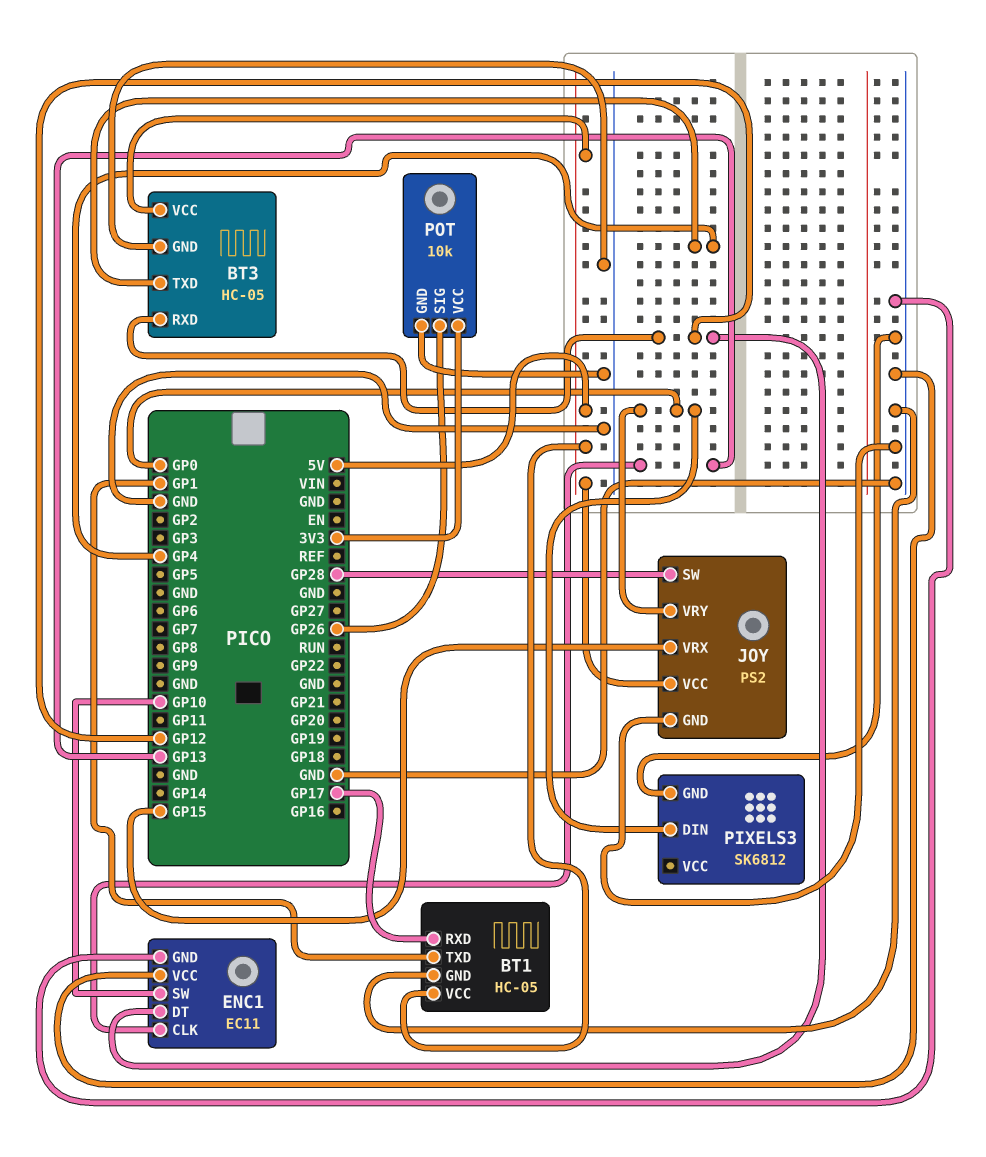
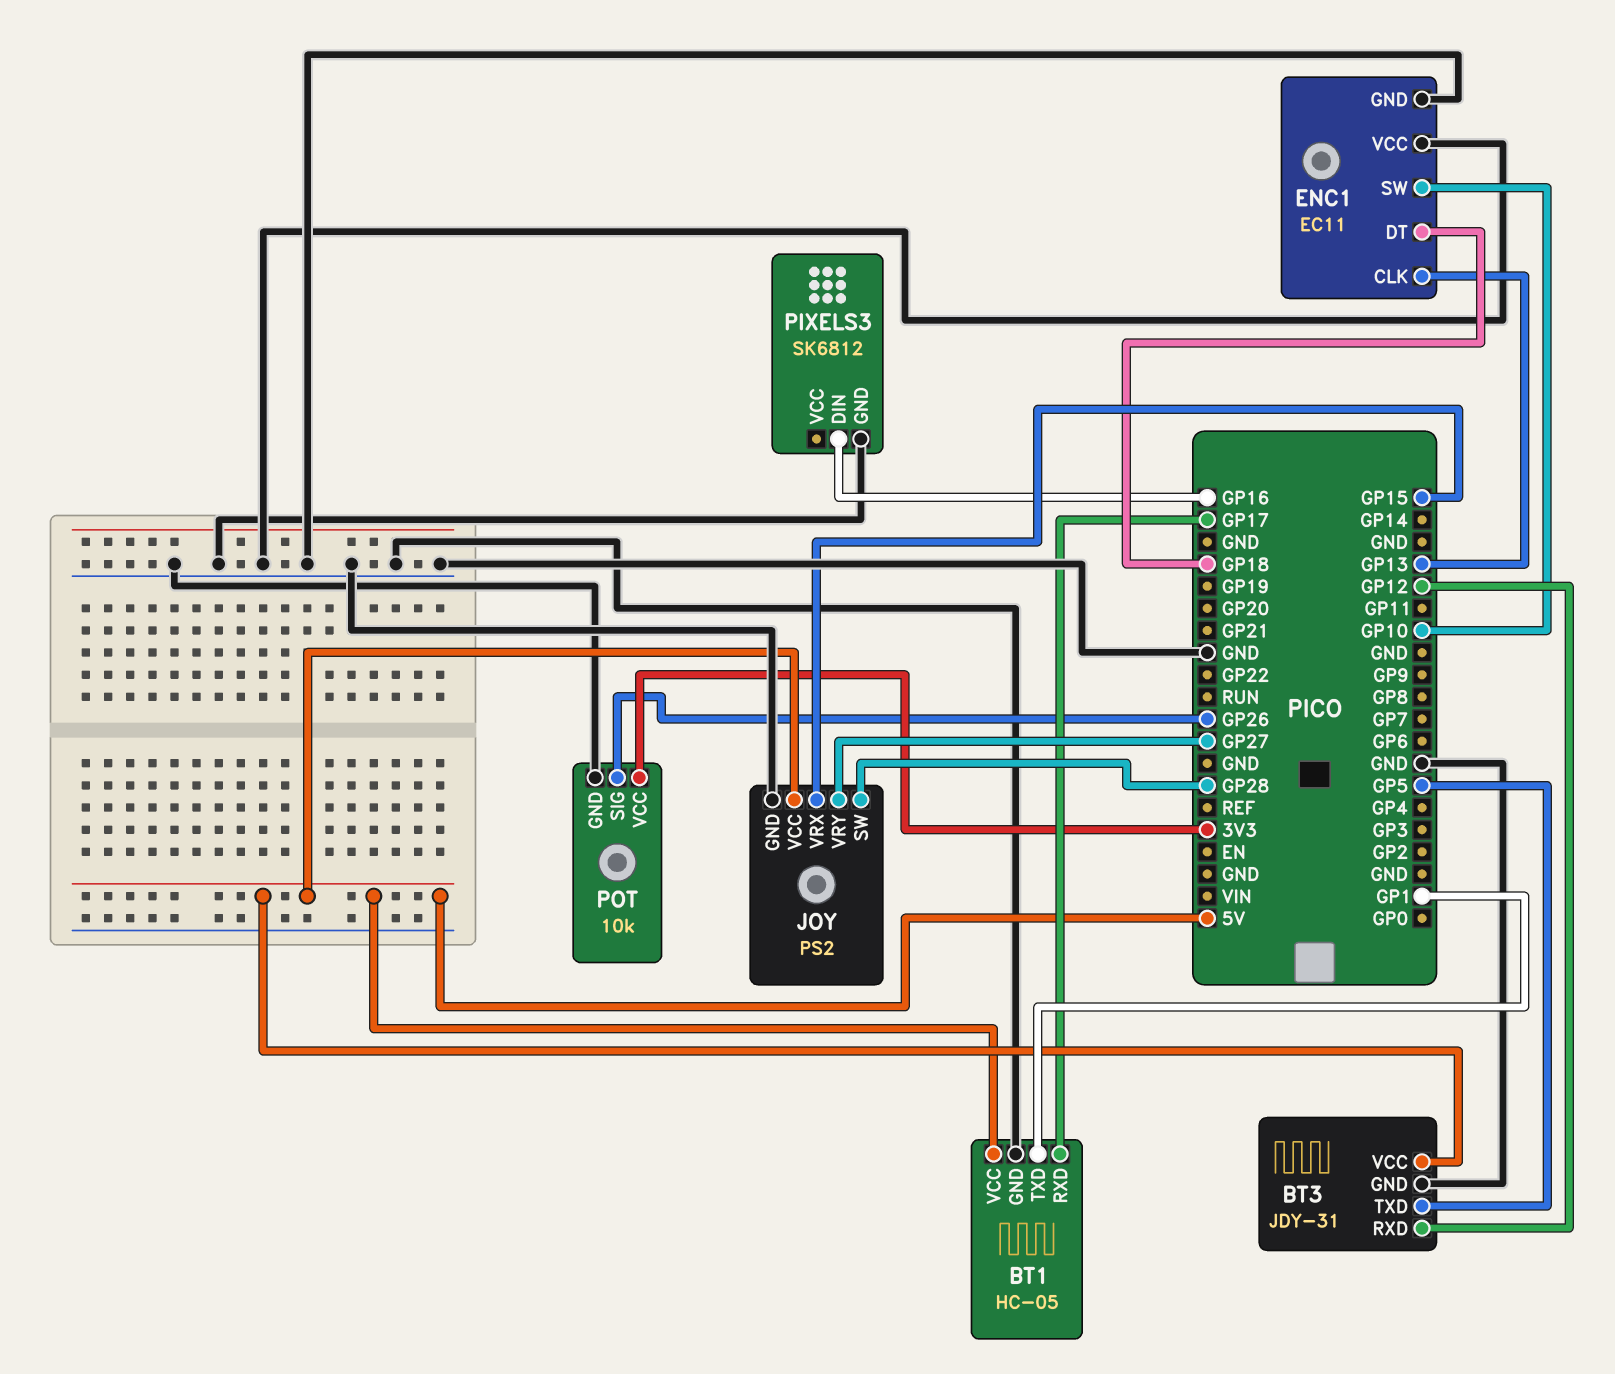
BT3: HC-05 -> JDY-31
BT3 pin TXD: GP4 -> GP5
ENC1 pin DT: GP12 -> GP18
JOY pin VRY: GP0 -> GP27
PIXELS3 pin DIN: GP0 -> GP16

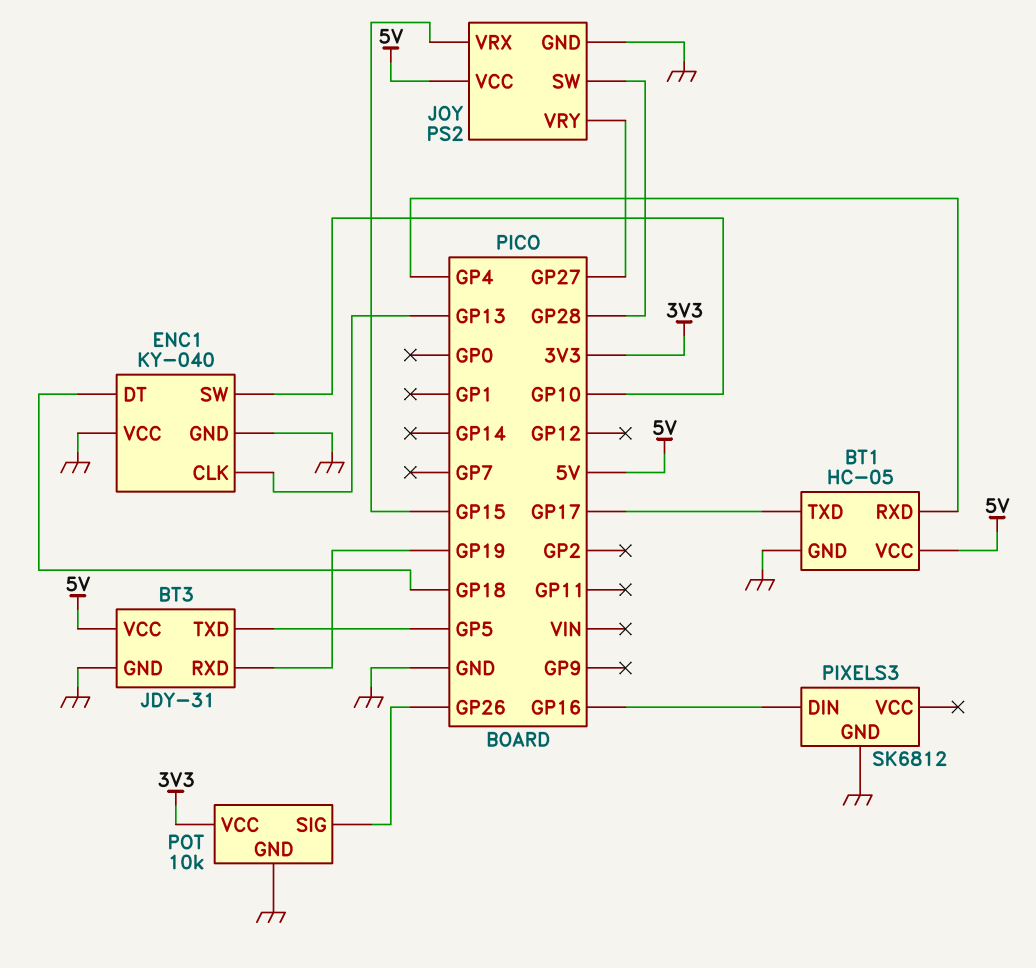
BT1 pin RXD: GP17 -> GP4
BT1 pin TXD: GP1 -> GP17
BT3 pin RXD: GP12 -> GP19
ENC1: EC11 -> KY-040

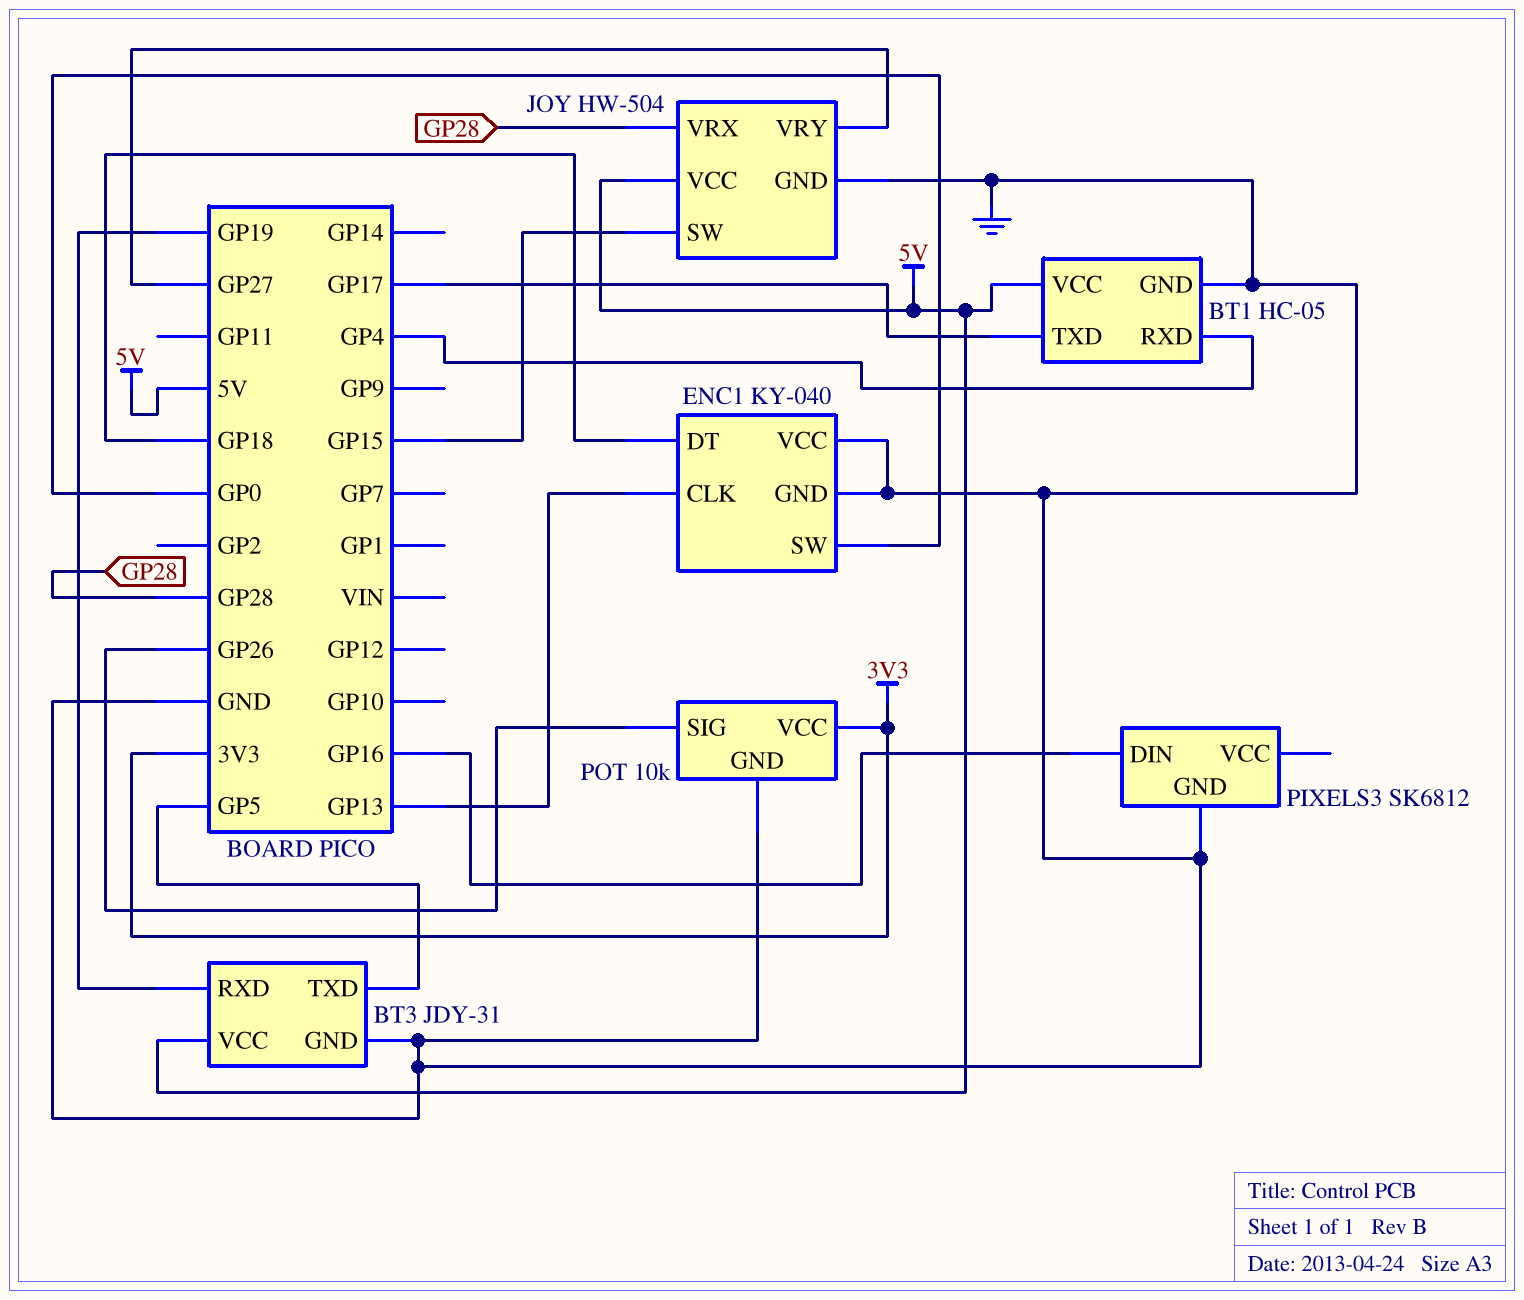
ENC1 pin SW: GP10 -> GP0
JOY: PS2 -> HW-504
JOY pin SW: GP28 -> GP15
JOY pin VRX: GP15 -> GP28

